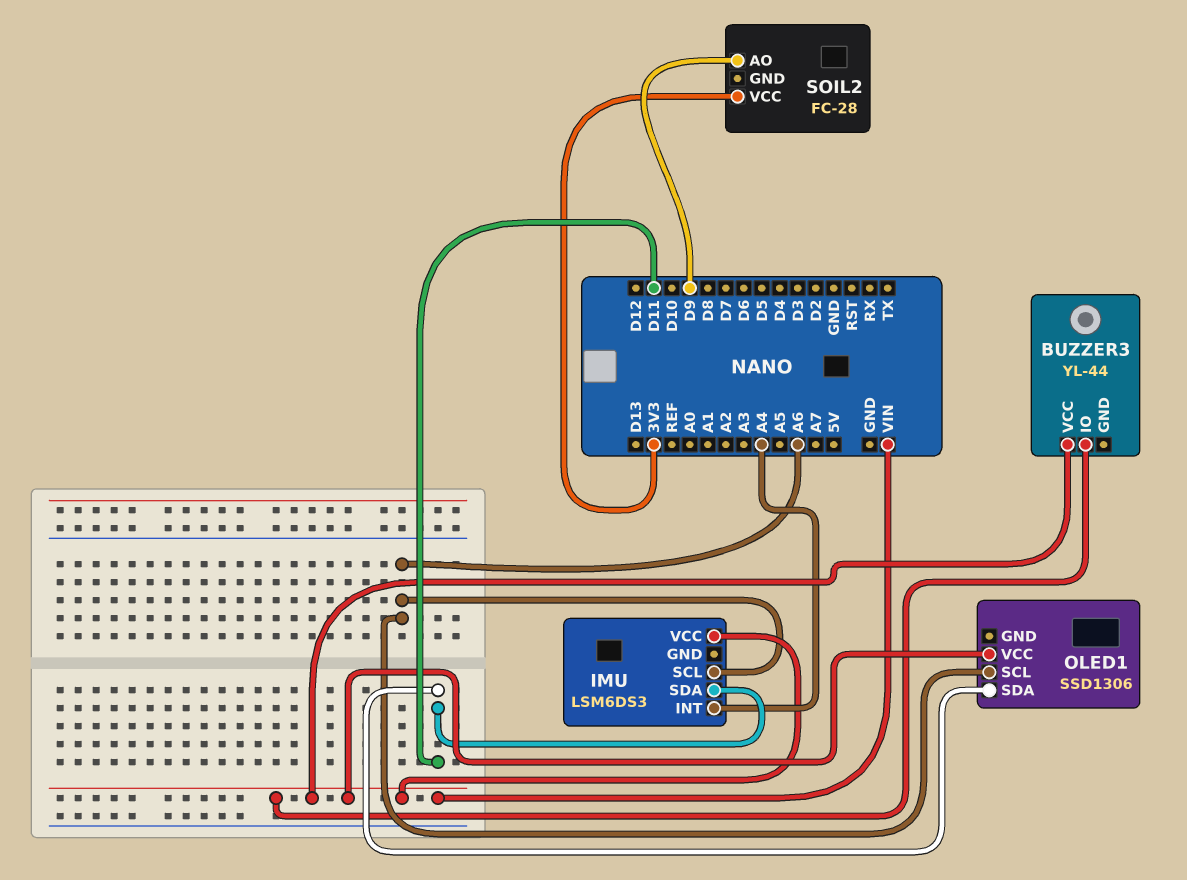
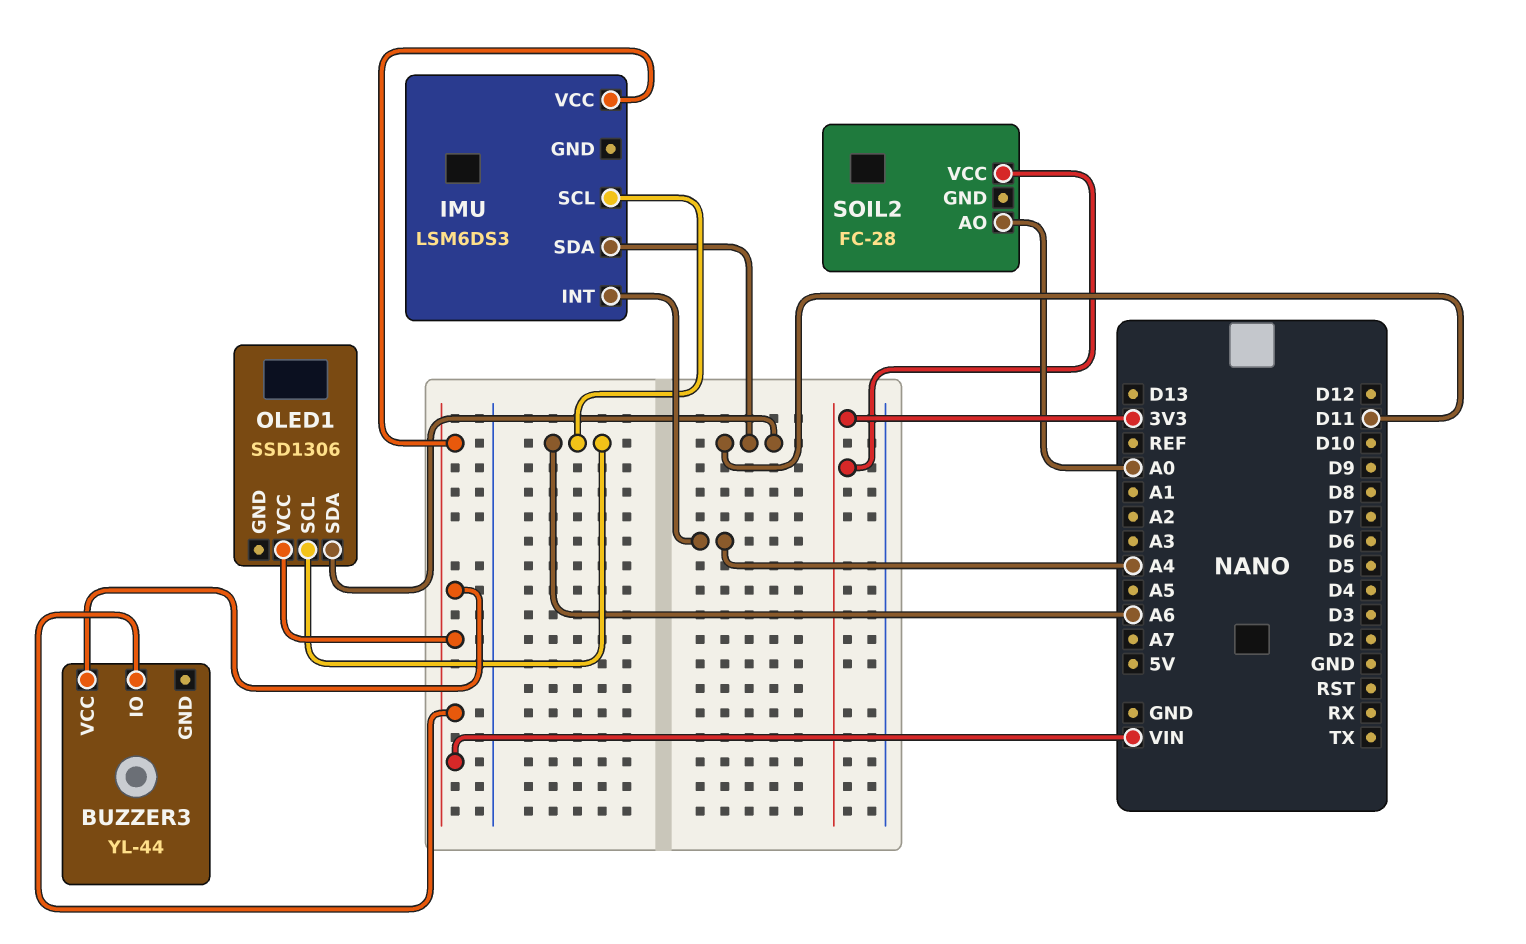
SOIL2 pin AO: D9 -> A0

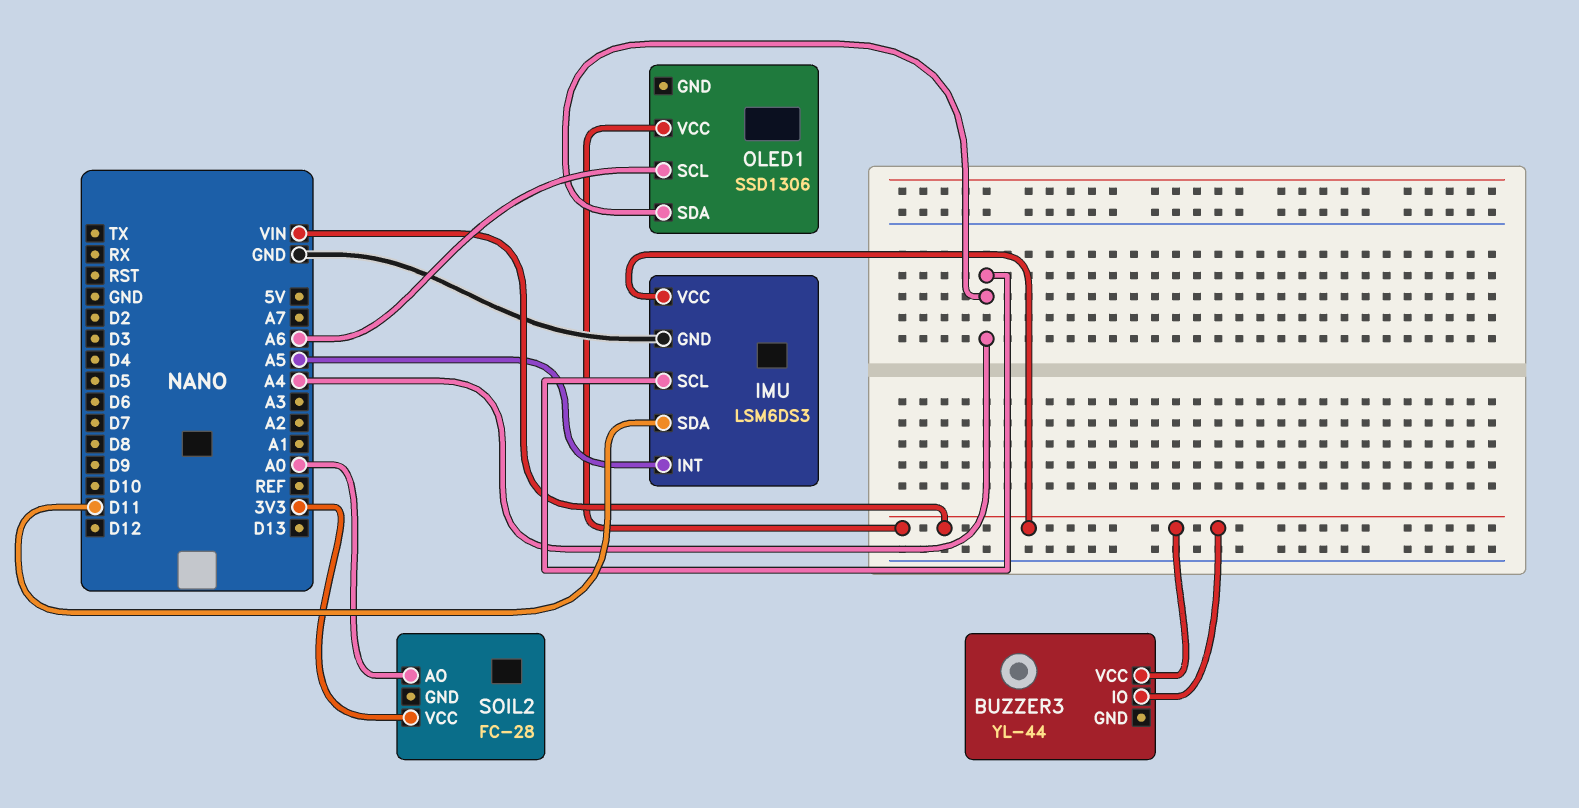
IMU pin GND: none -> GND
IMU pin INT: A4 -> A5
IMU pin SCL: A6 -> A4
OLED1 pin SDA: D11 -> A4

